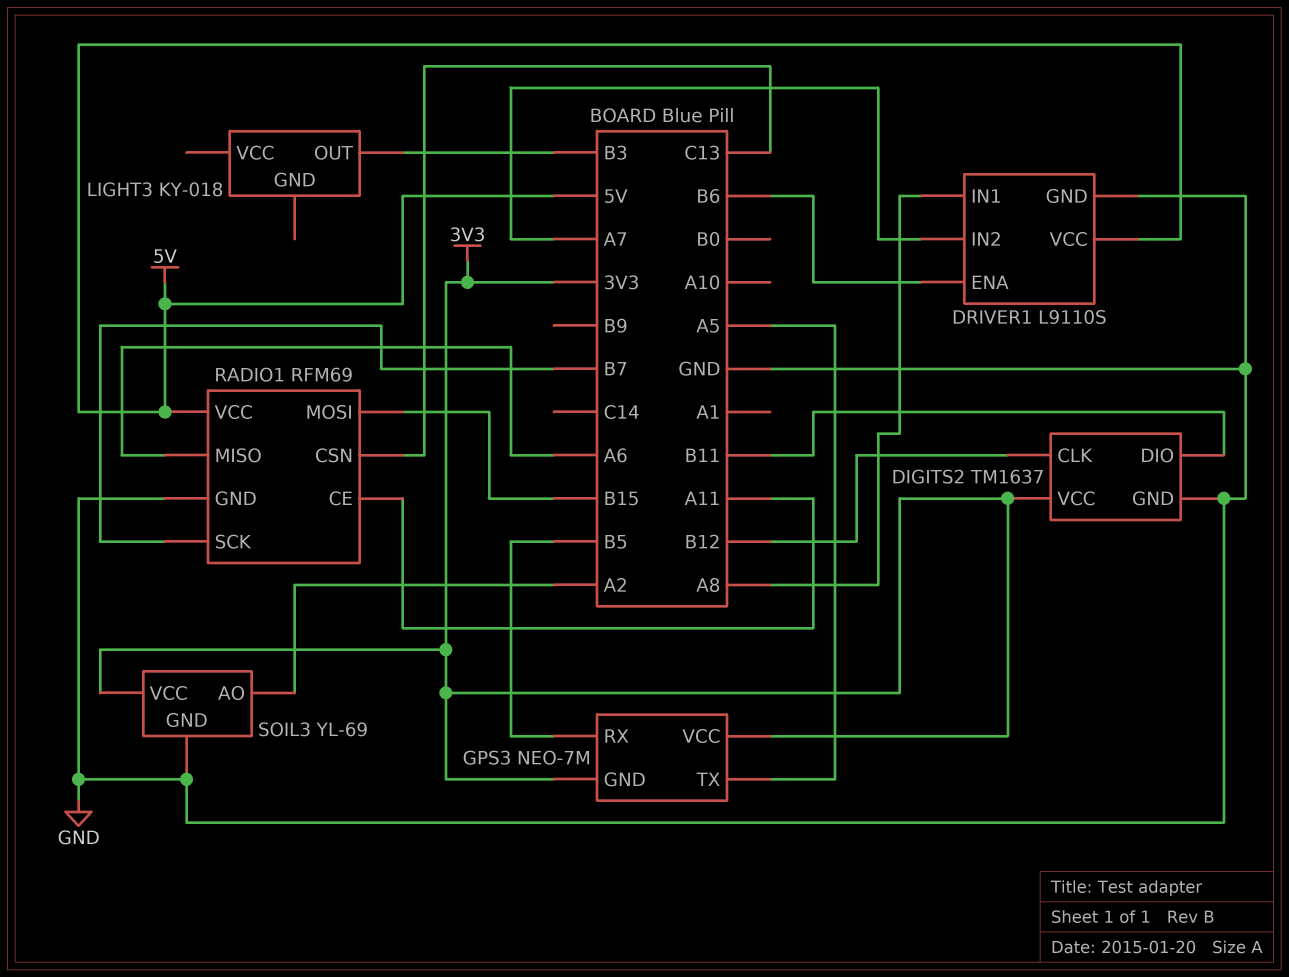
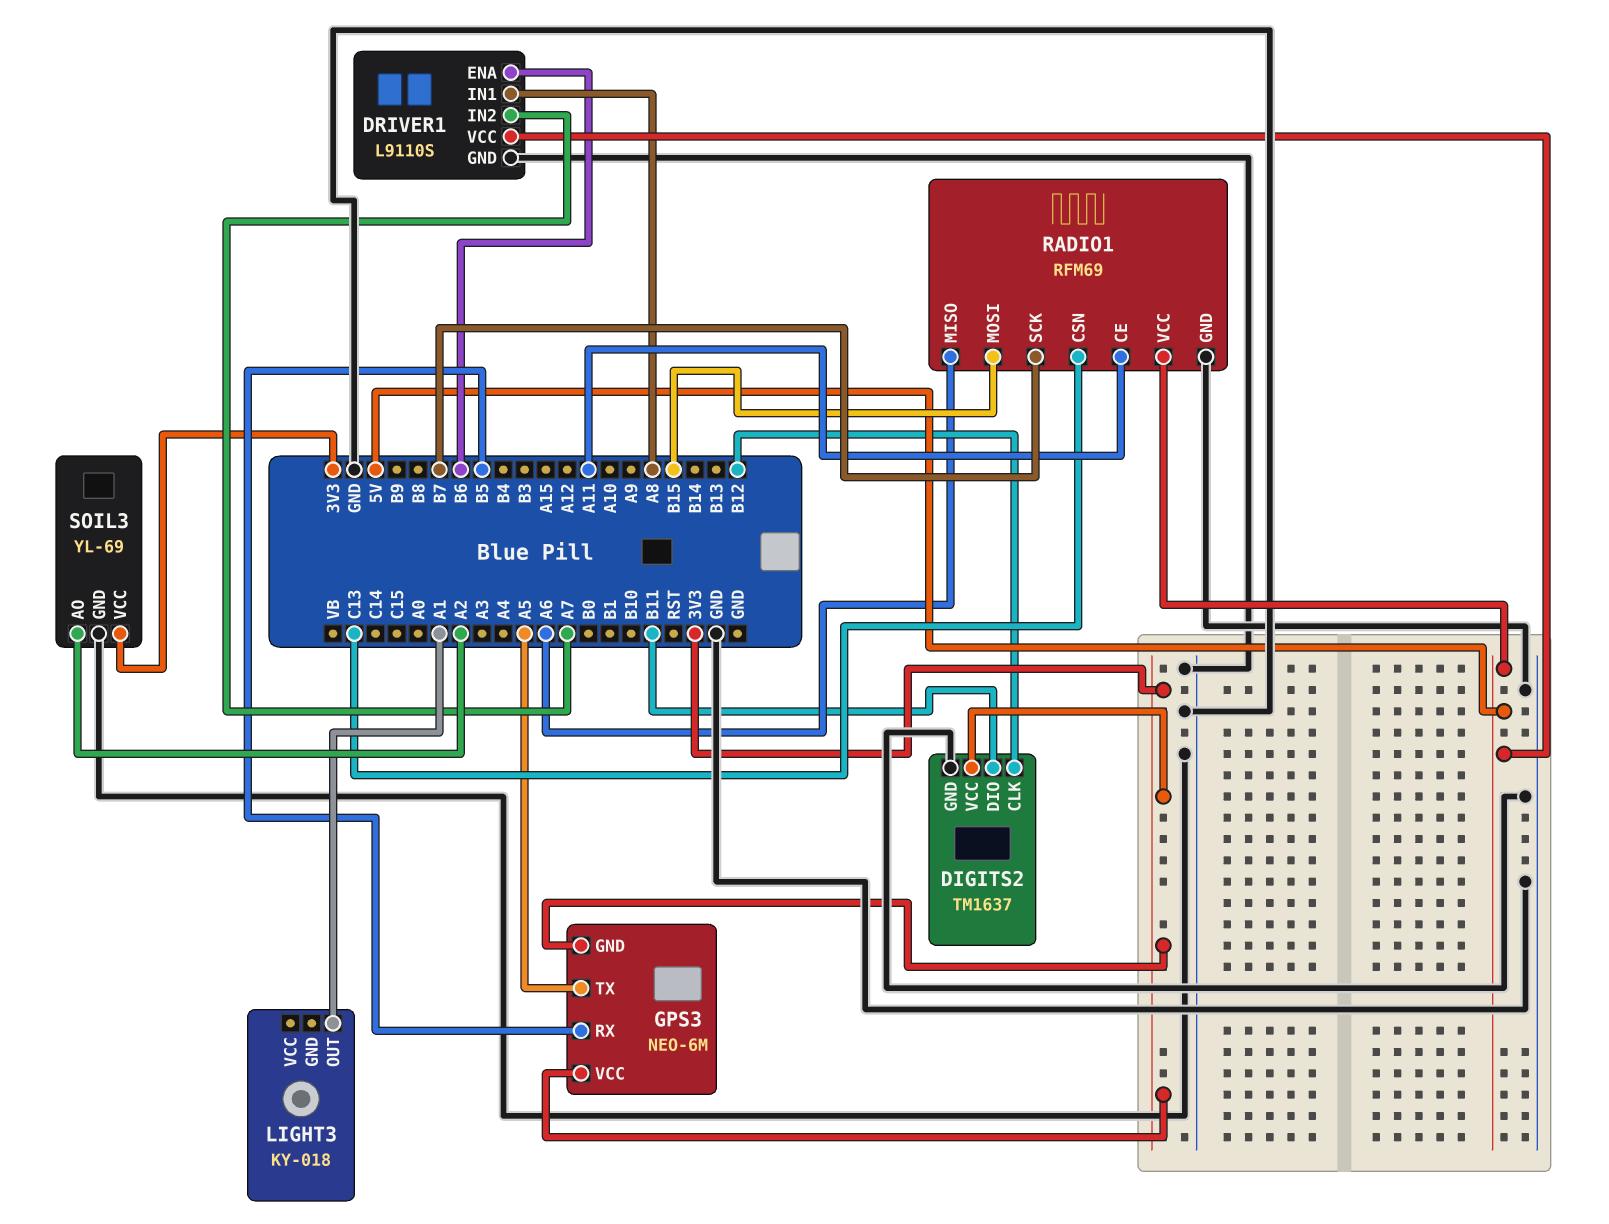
GPS3: NEO-7M -> NEO-6M
LIGHT3 pin OUT: B3 -> A1

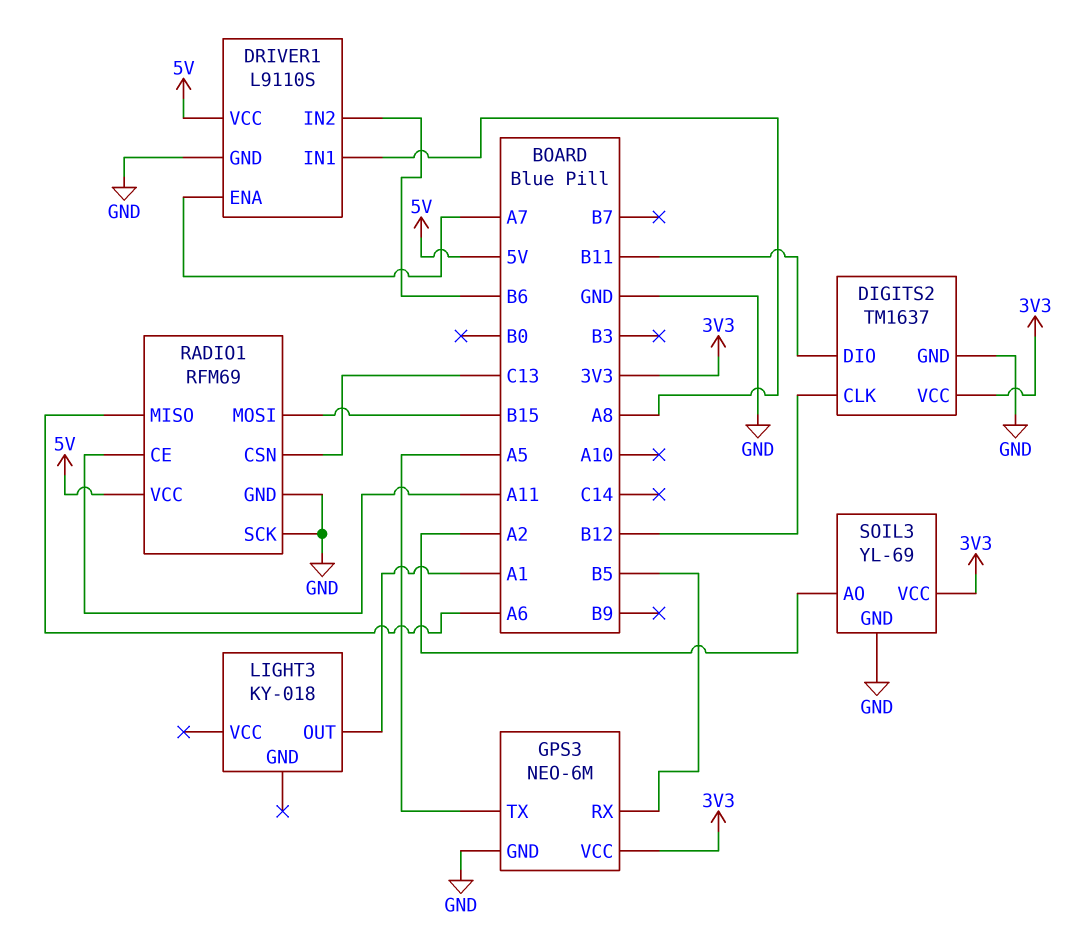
DRIVER1 pin ENA: B6 -> A7
DRIVER1 pin IN2: A7 -> B6
GPS3 pin GND: 3V3 -> GND
RADIO1 pin SCK: B7 -> GND

